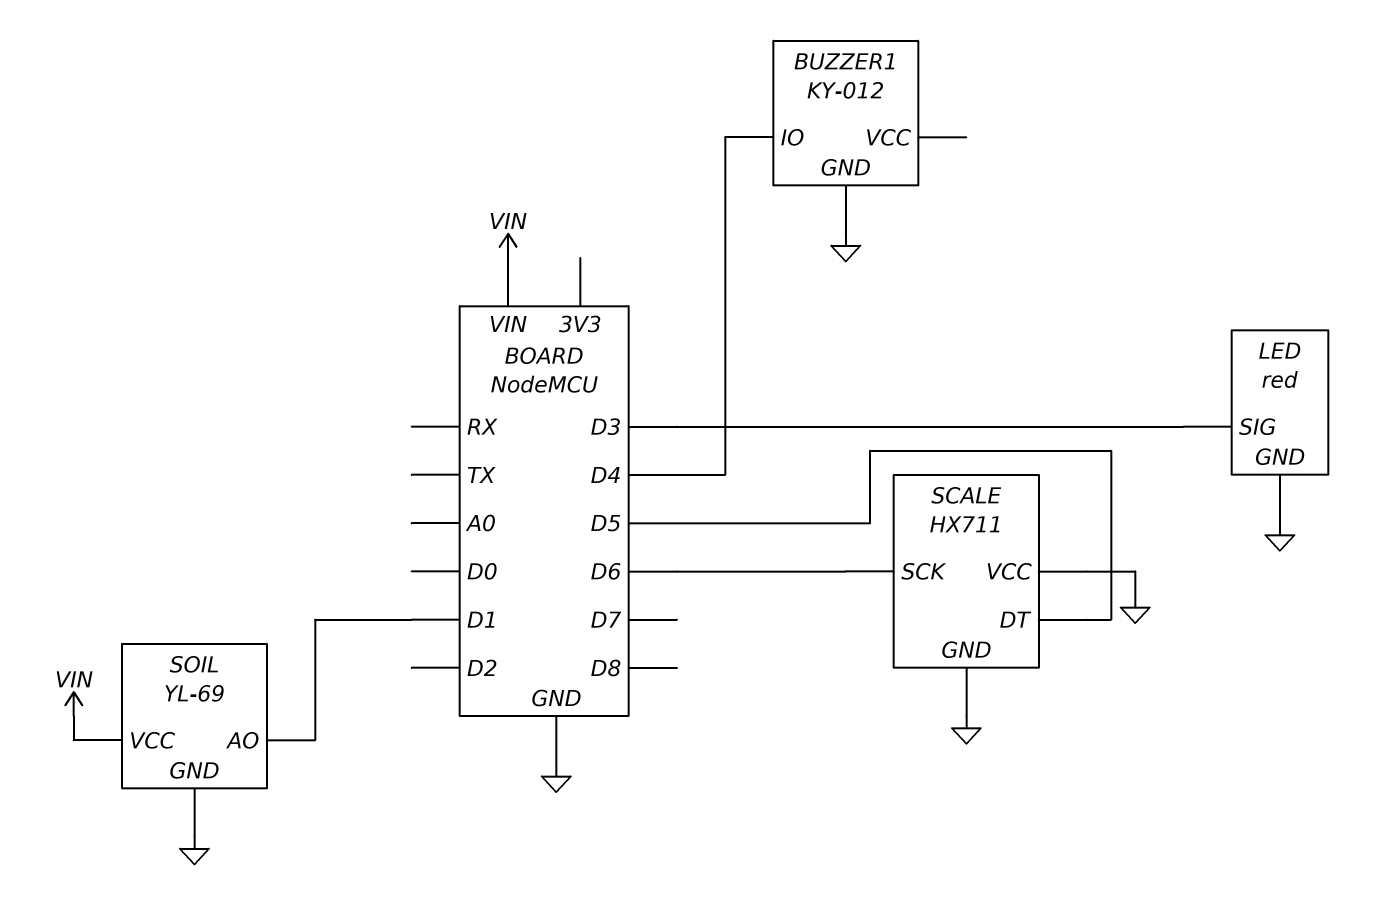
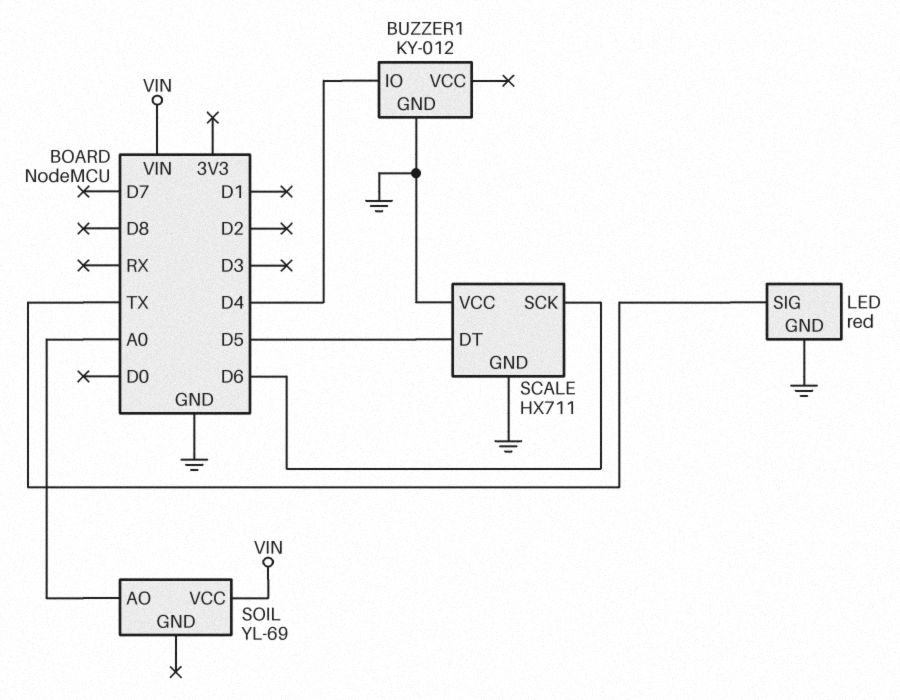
LED pin SIG: D3 -> TX
SOIL pin AO: D1 -> A0
SOIL pin GND: GND -> none

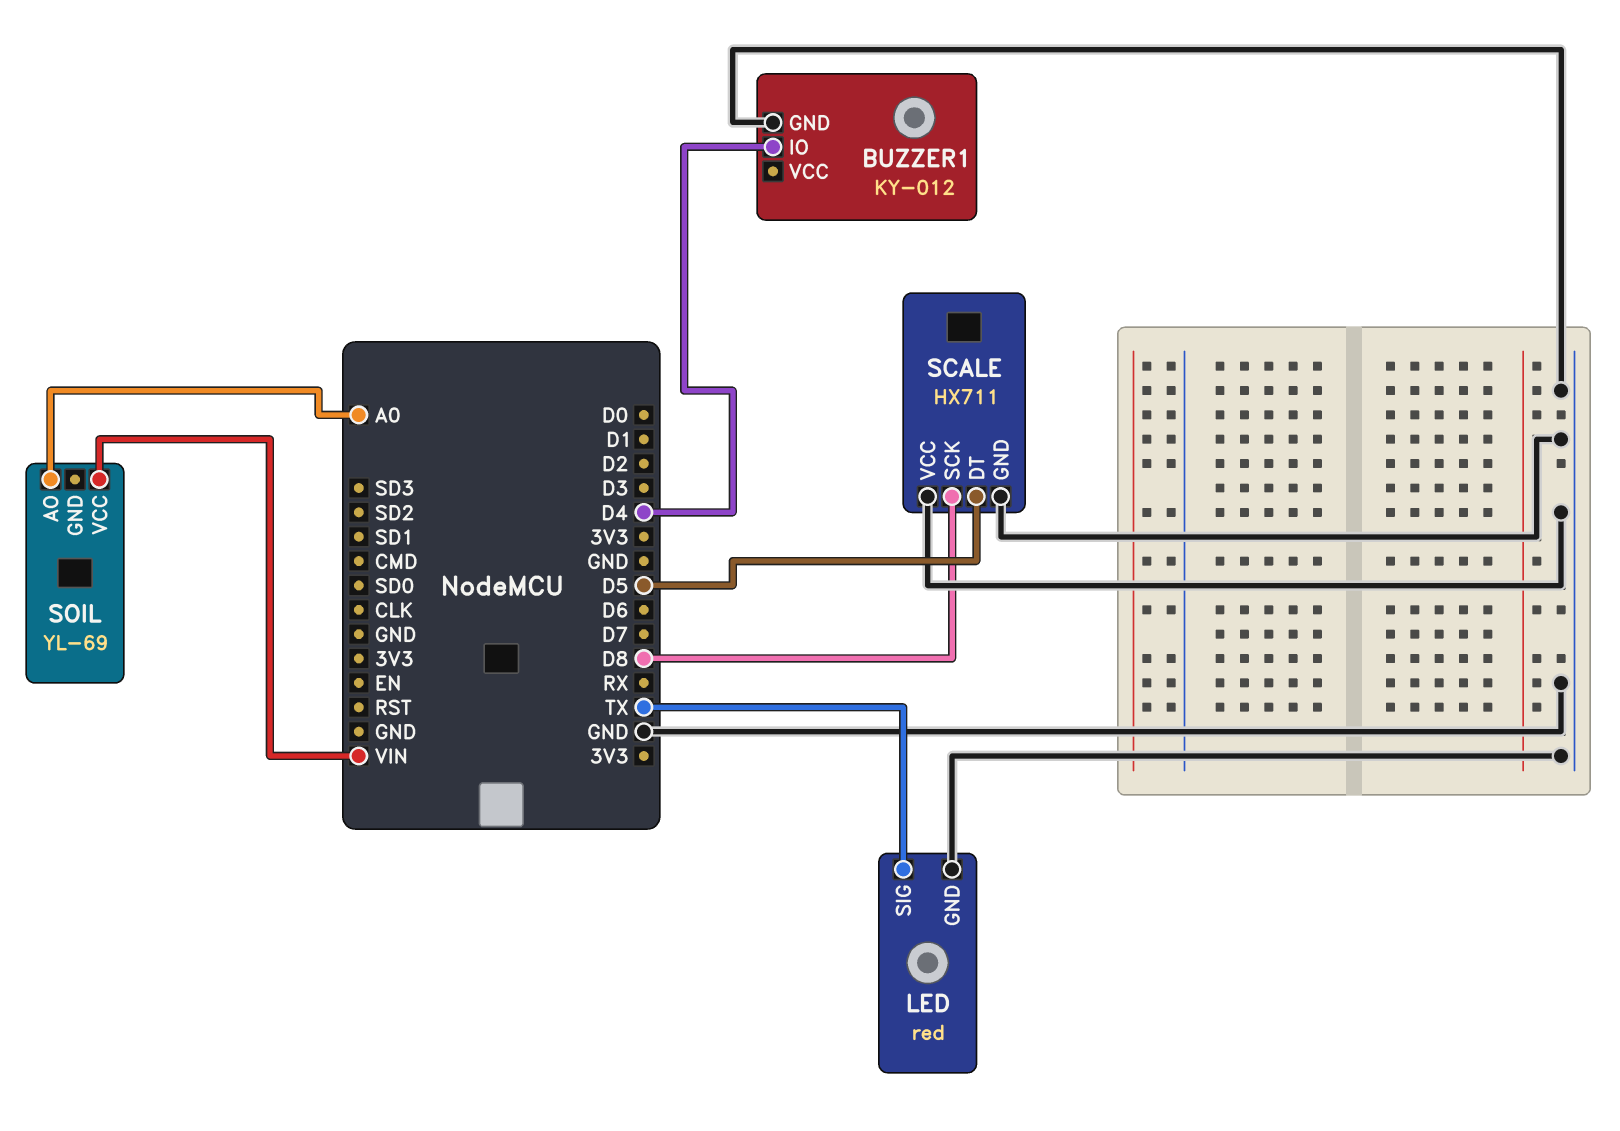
SCALE pin SCK: D6 -> D8

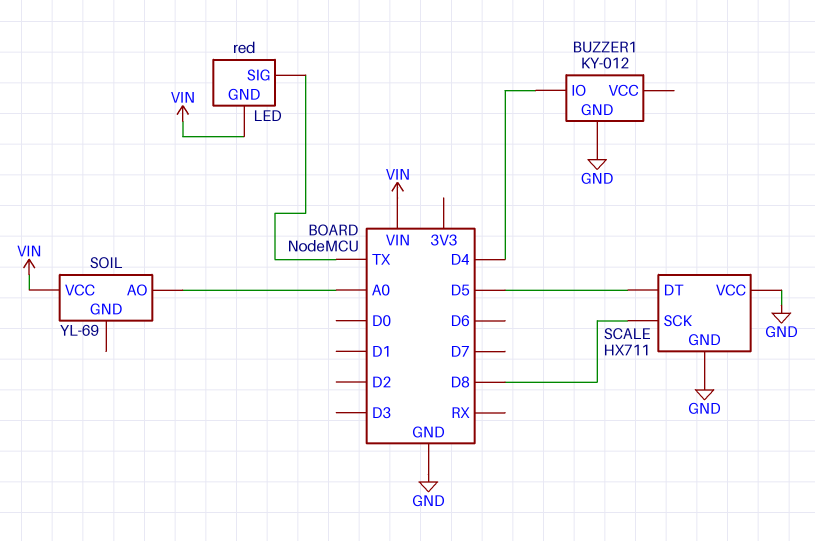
LED pin GND: GND -> VIN

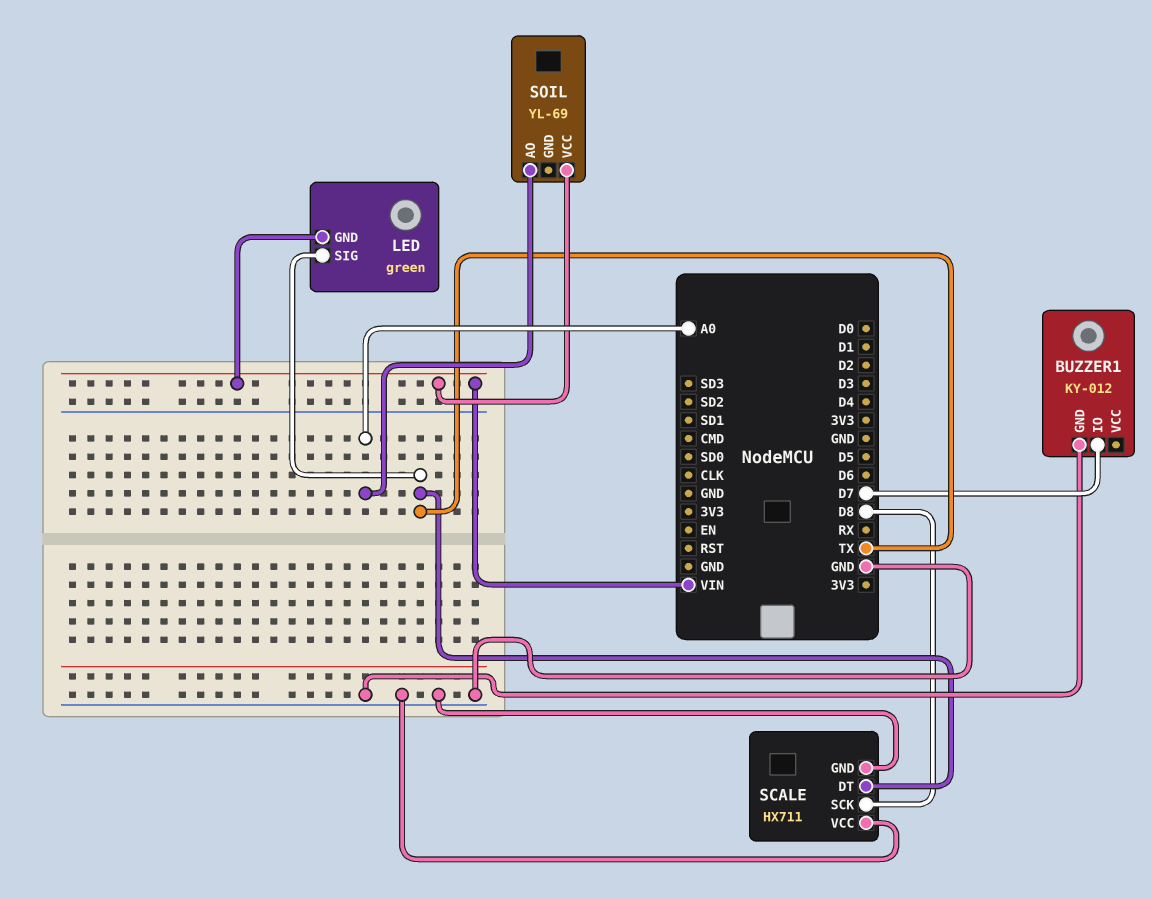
BUZZER1 pin IO: D4 -> D7
LED: red -> green
SCALE pin DT: D5 -> TX

